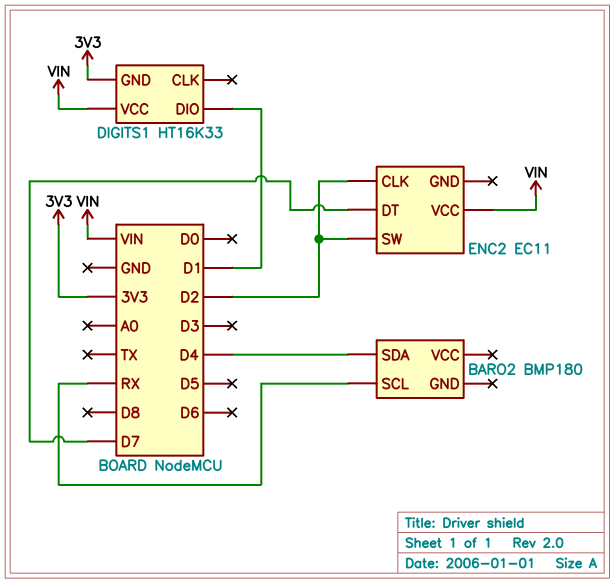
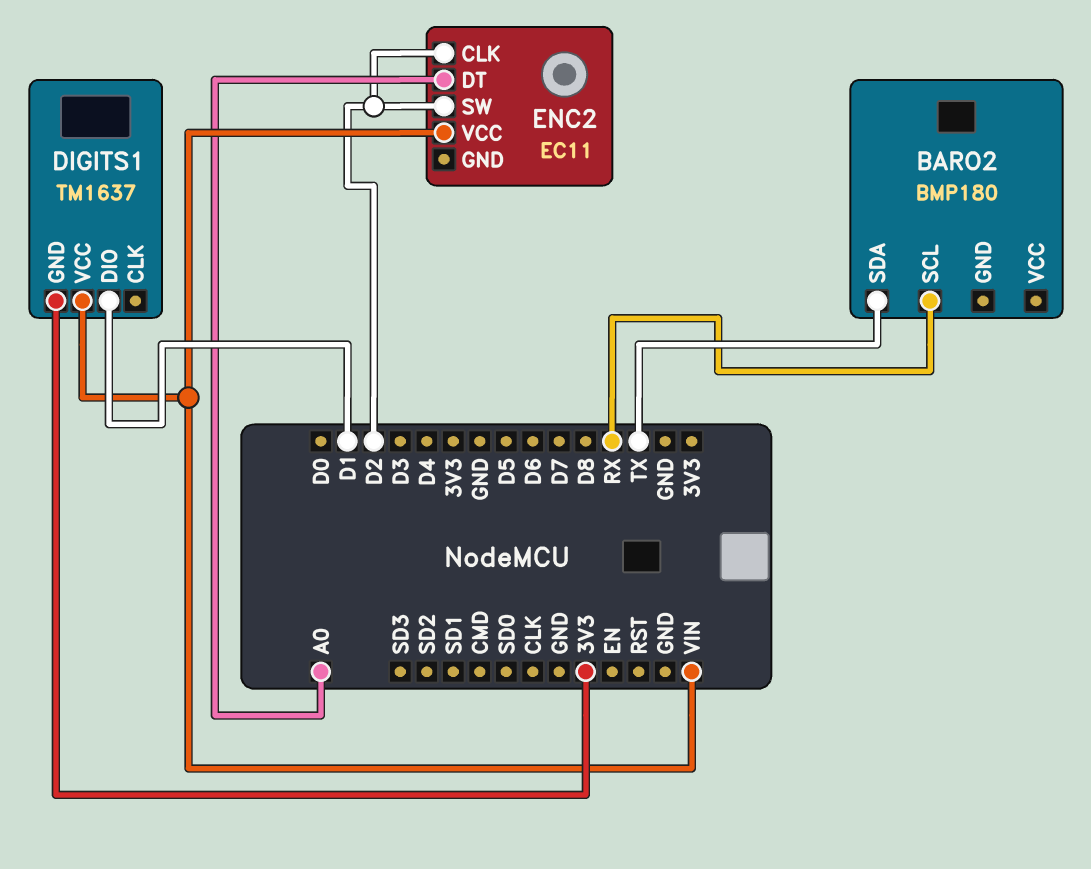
BARO2 pin SDA: D4 -> TX
DIGITS1: HT16K33 -> TM1637
ENC2 pin DT: D7 -> A0

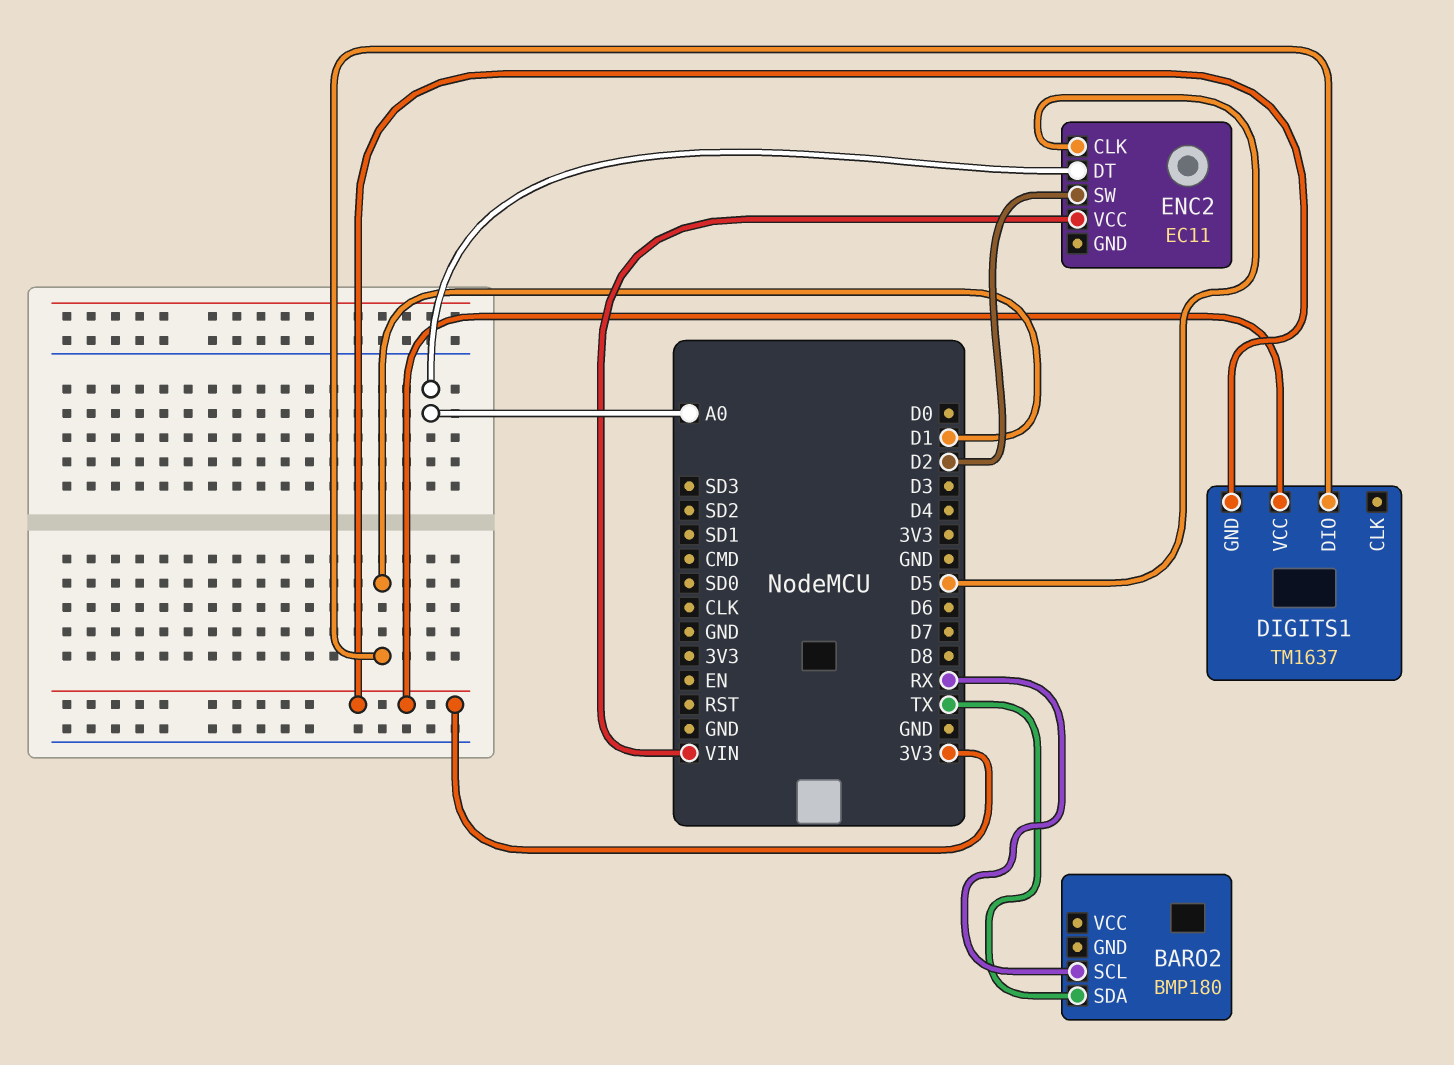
DIGITS1 pin VCC: VIN -> 3V3
ENC2 pin CLK: D2 -> D5

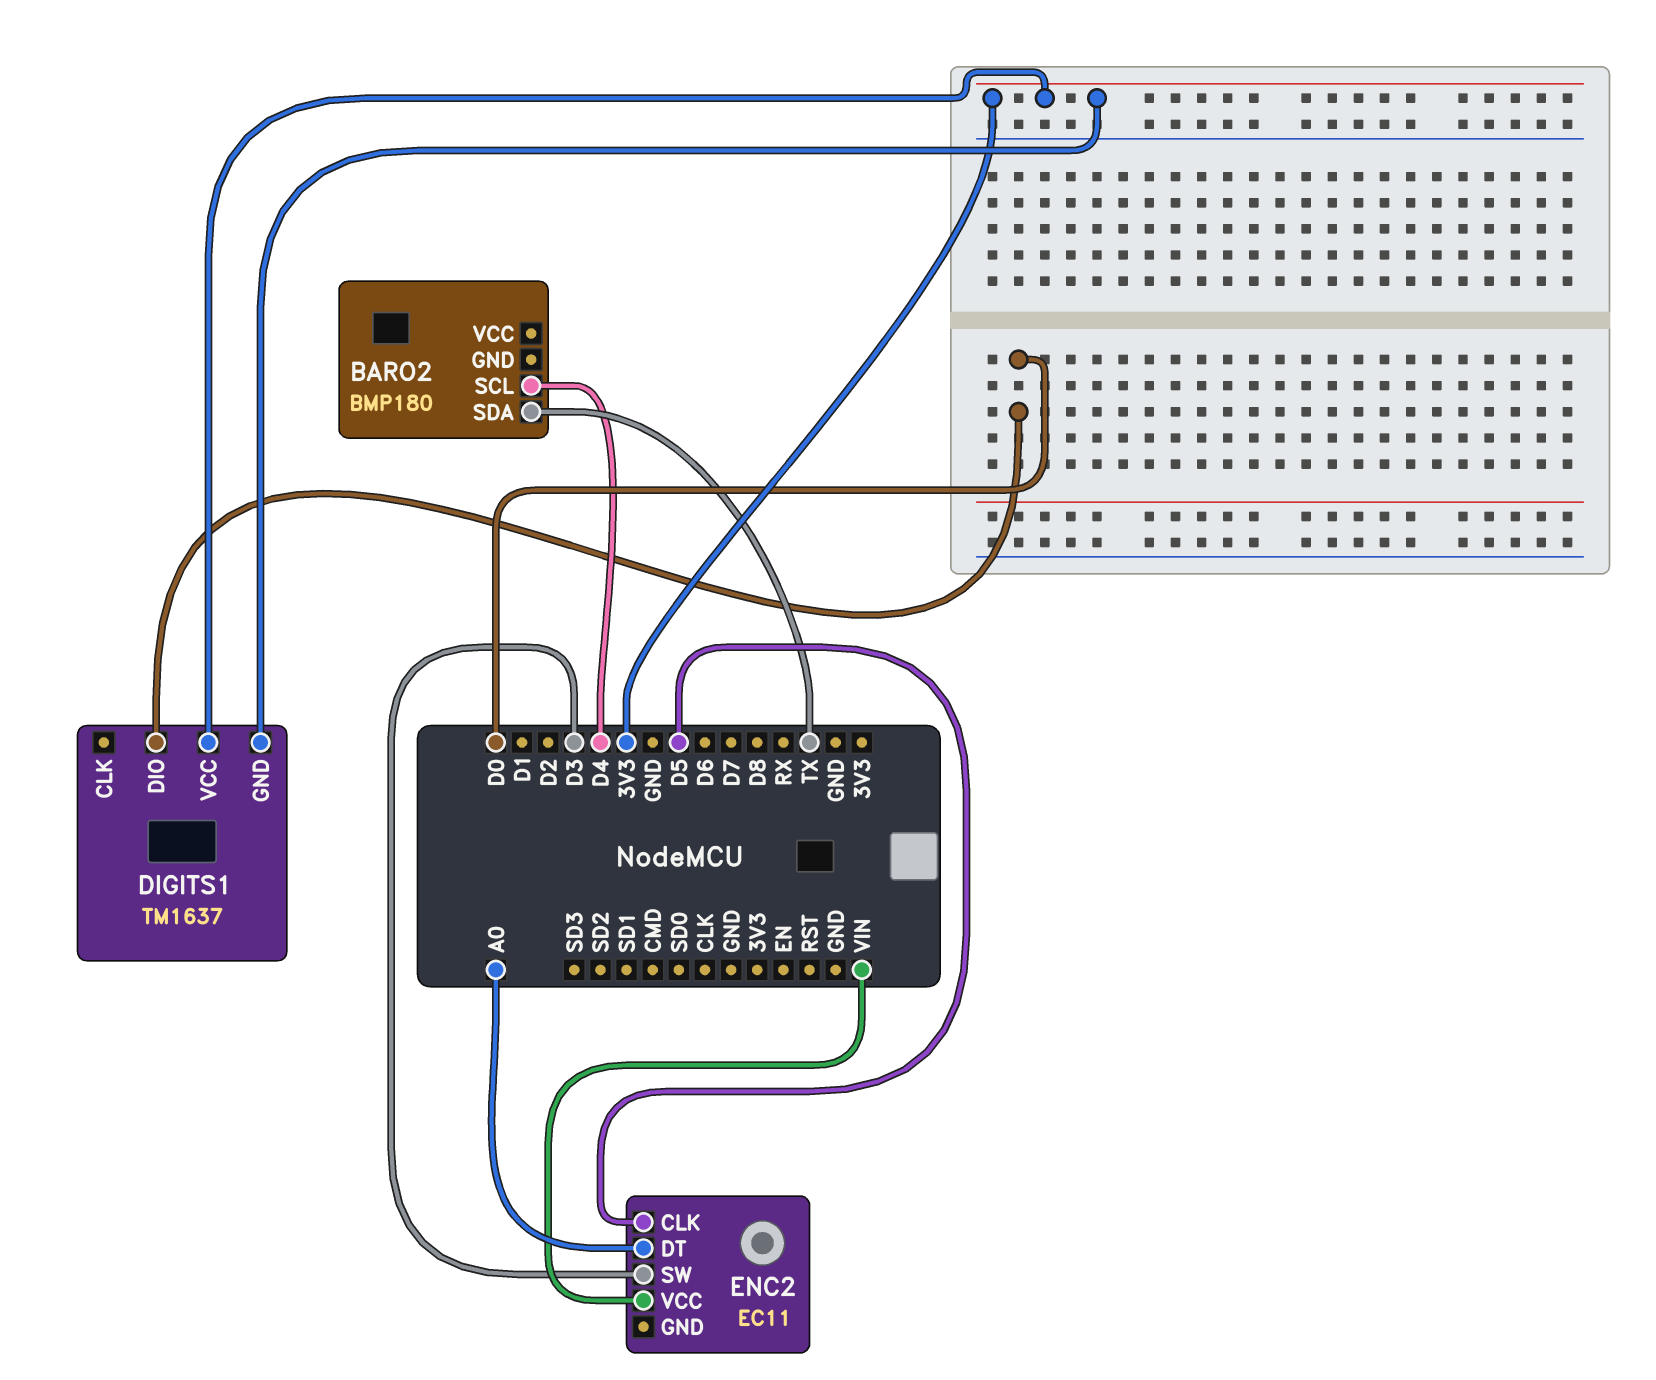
BARO2 pin SCL: RX -> D4
DIGITS1 pin DIO: D1 -> D0
ENC2 pin SW: D2 -> D3

